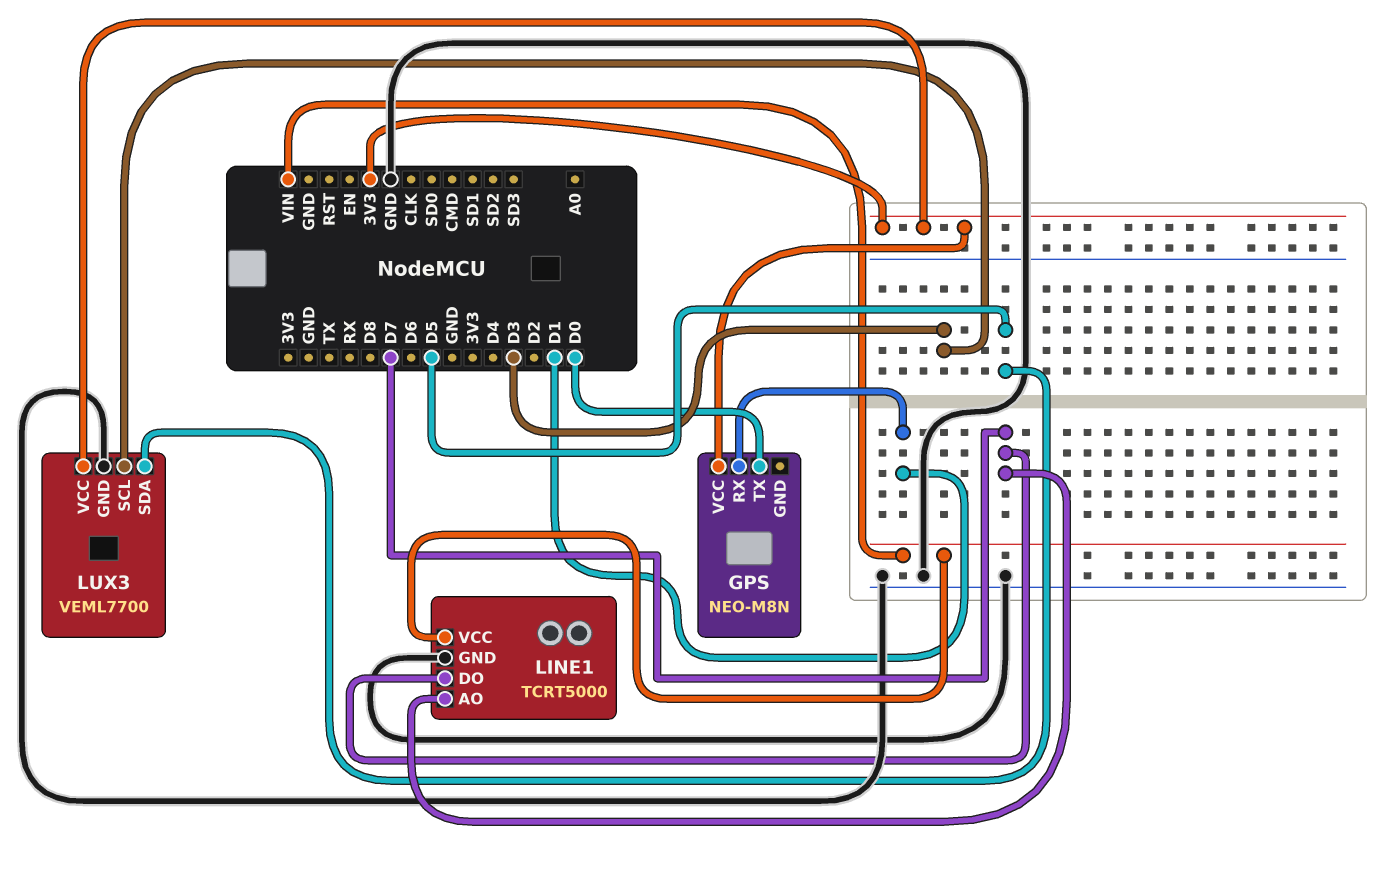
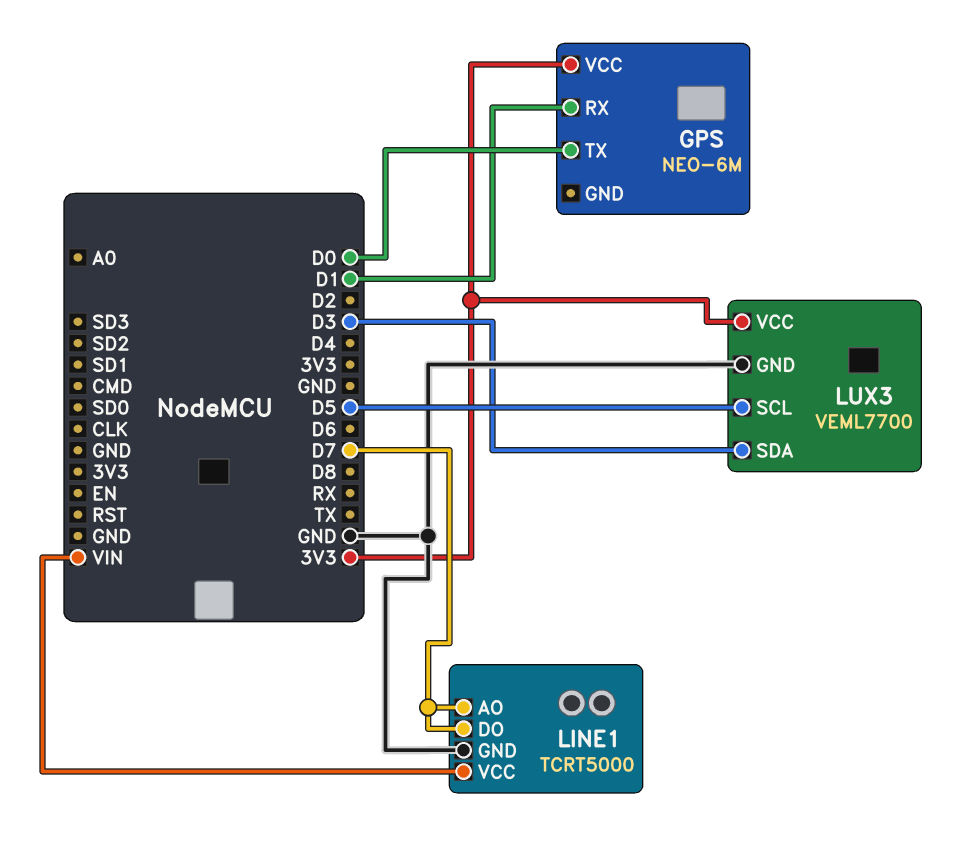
GPS: NEO-M8N -> NEO-6M
LUX3 pin SCL: D3 -> D5
LUX3 pin SDA: D5 -> D3

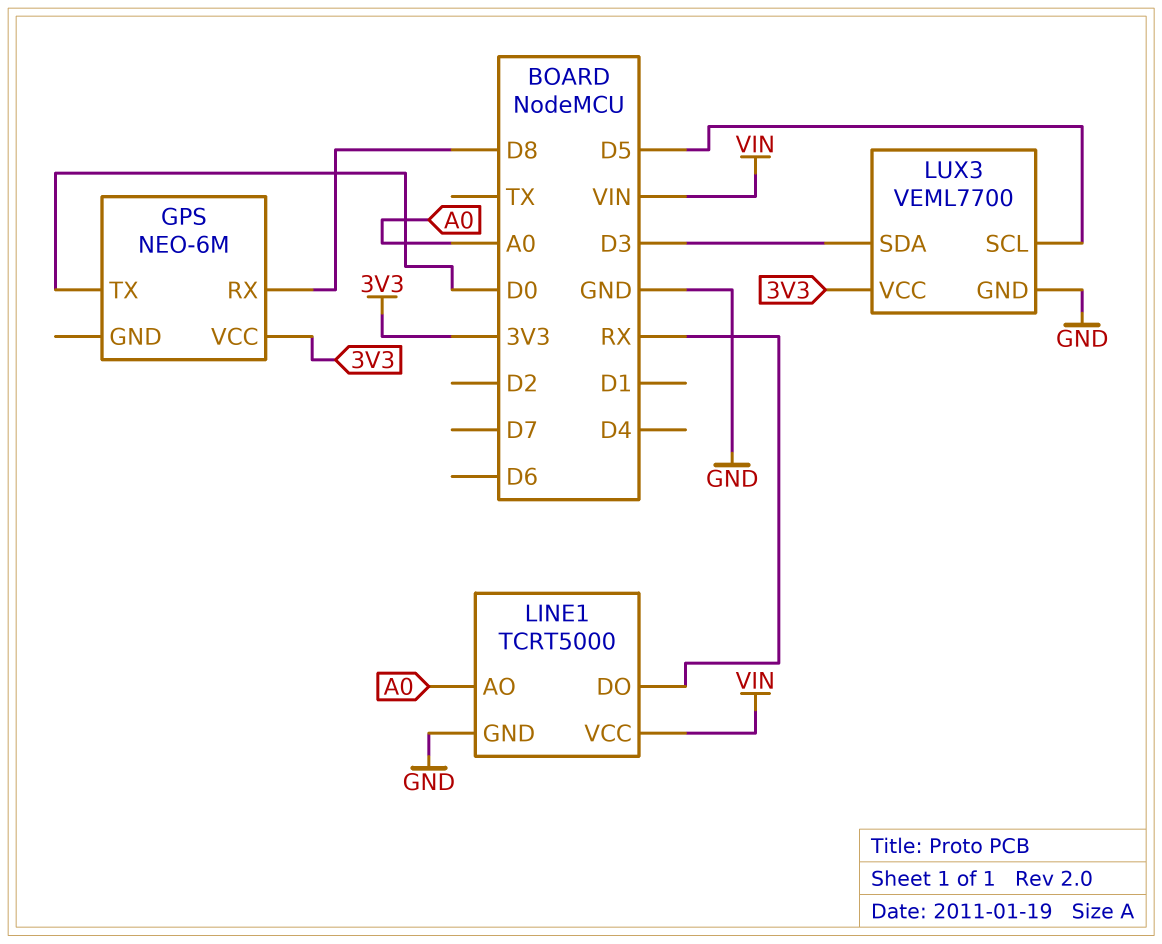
GPS pin RX: D1 -> D8
LINE1 pin AO: D7 -> A0
LINE1 pin DO: D7 -> RX

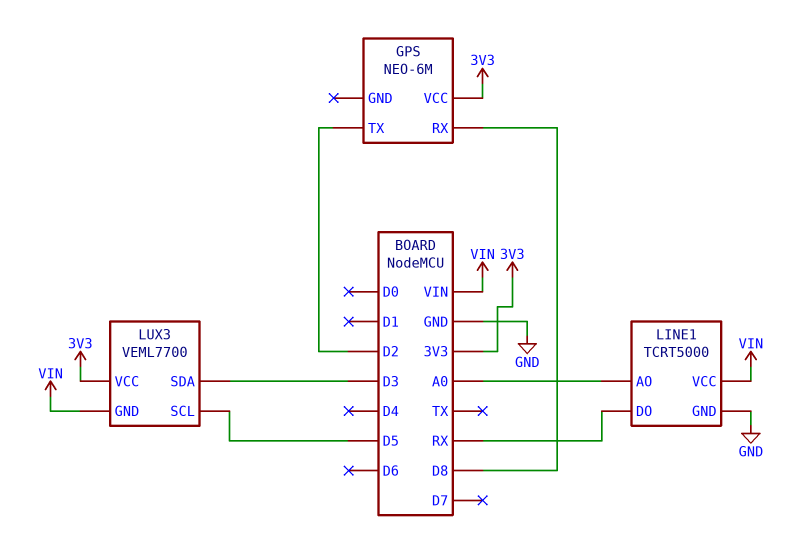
GPS pin TX: D0 -> D2
LUX3 pin GND: GND -> VIN

